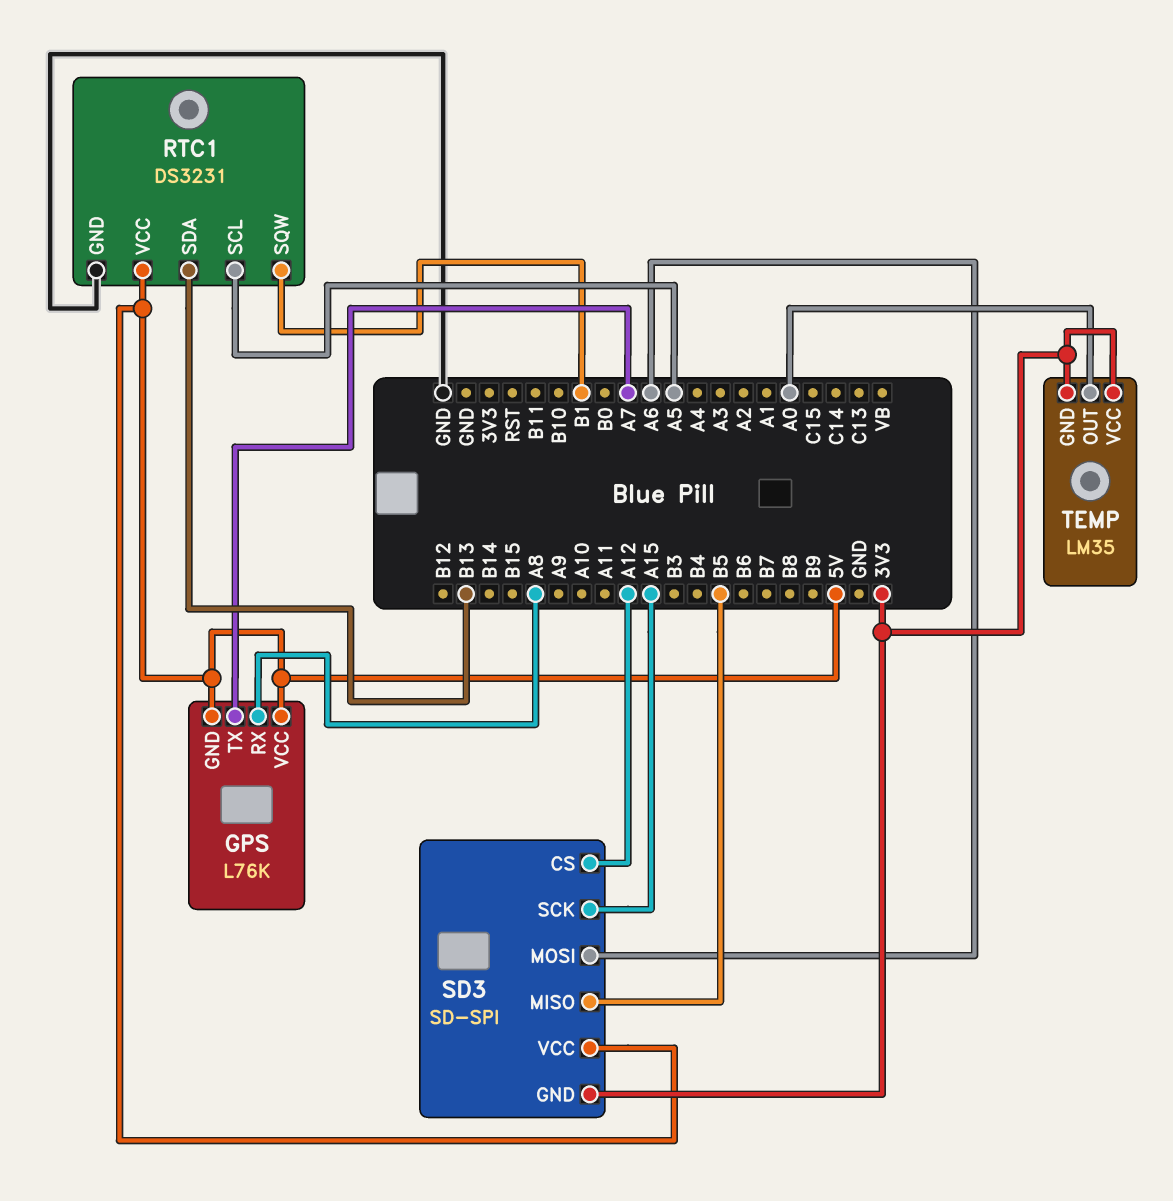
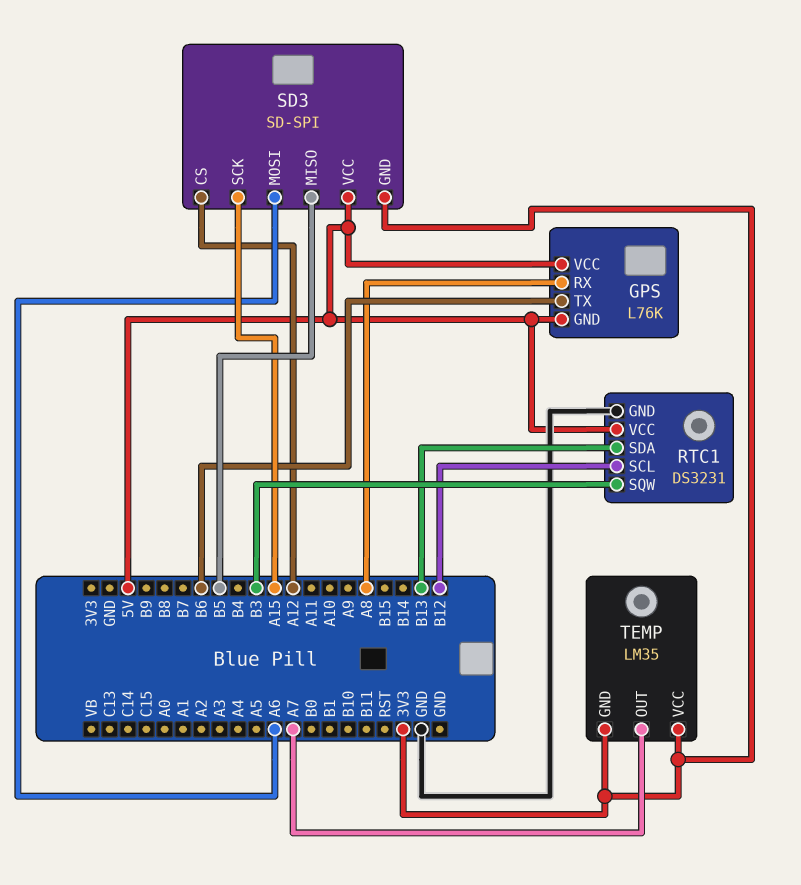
GPS pin TX: A7 -> B6
RTC1 pin SCL: A5 -> B12
RTC1 pin SQW: B1 -> B3
TEMP pin OUT: A0 -> A7

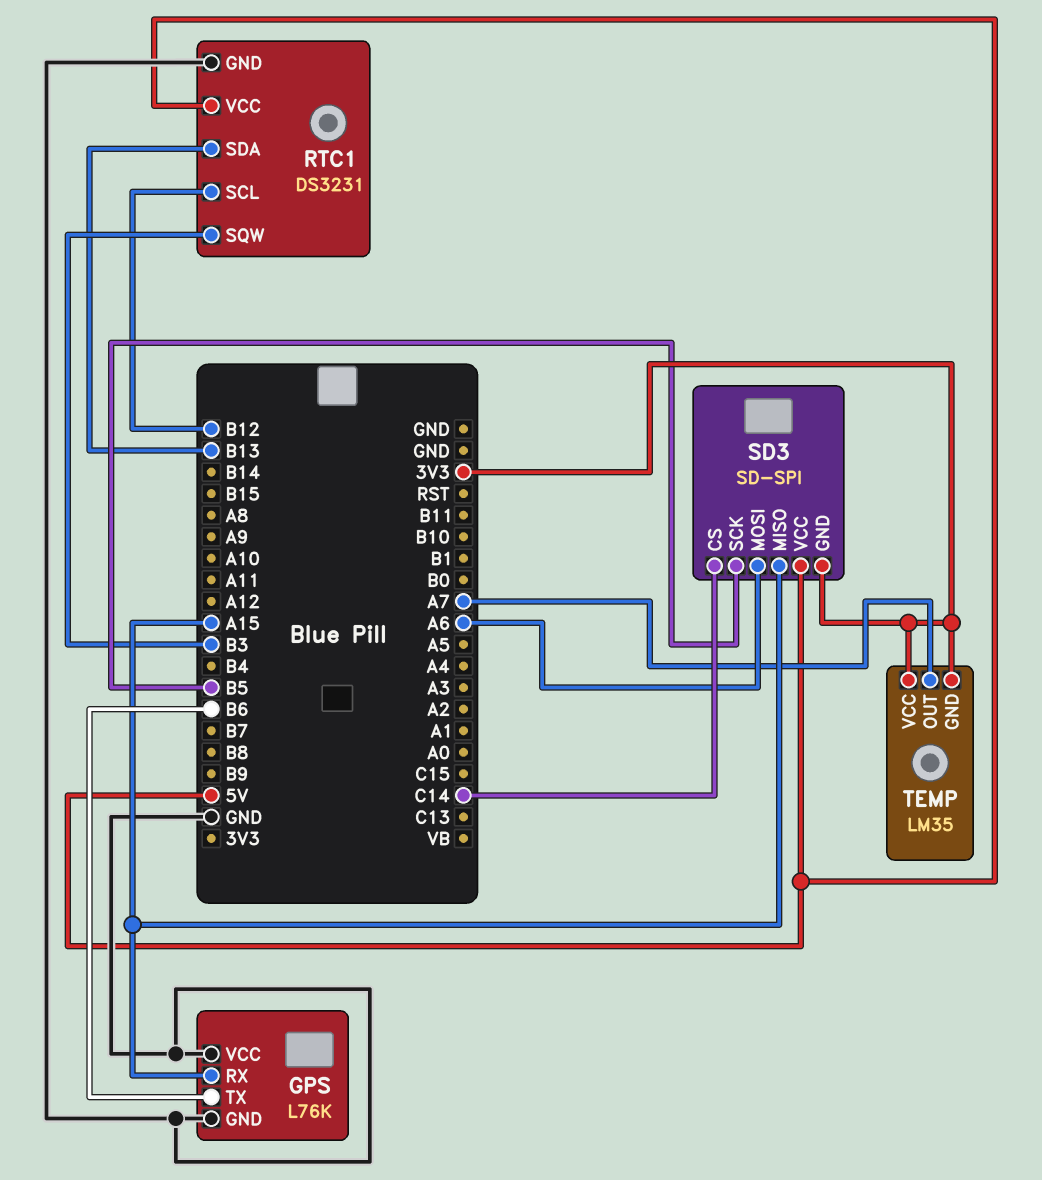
GPS pin GND: 5V -> GND
GPS pin RX: A8 -> A15
GPS pin VCC: 5V -> GND
SD3 pin CS: A12 -> C14
SD3 pin MISO: B5 -> A15
SD3 pin SCK: A15 -> B5

